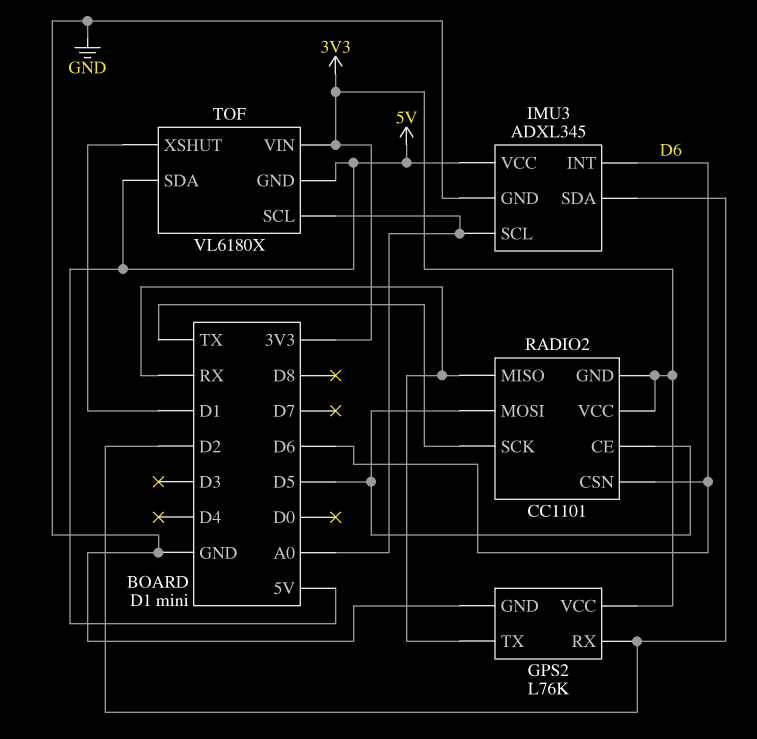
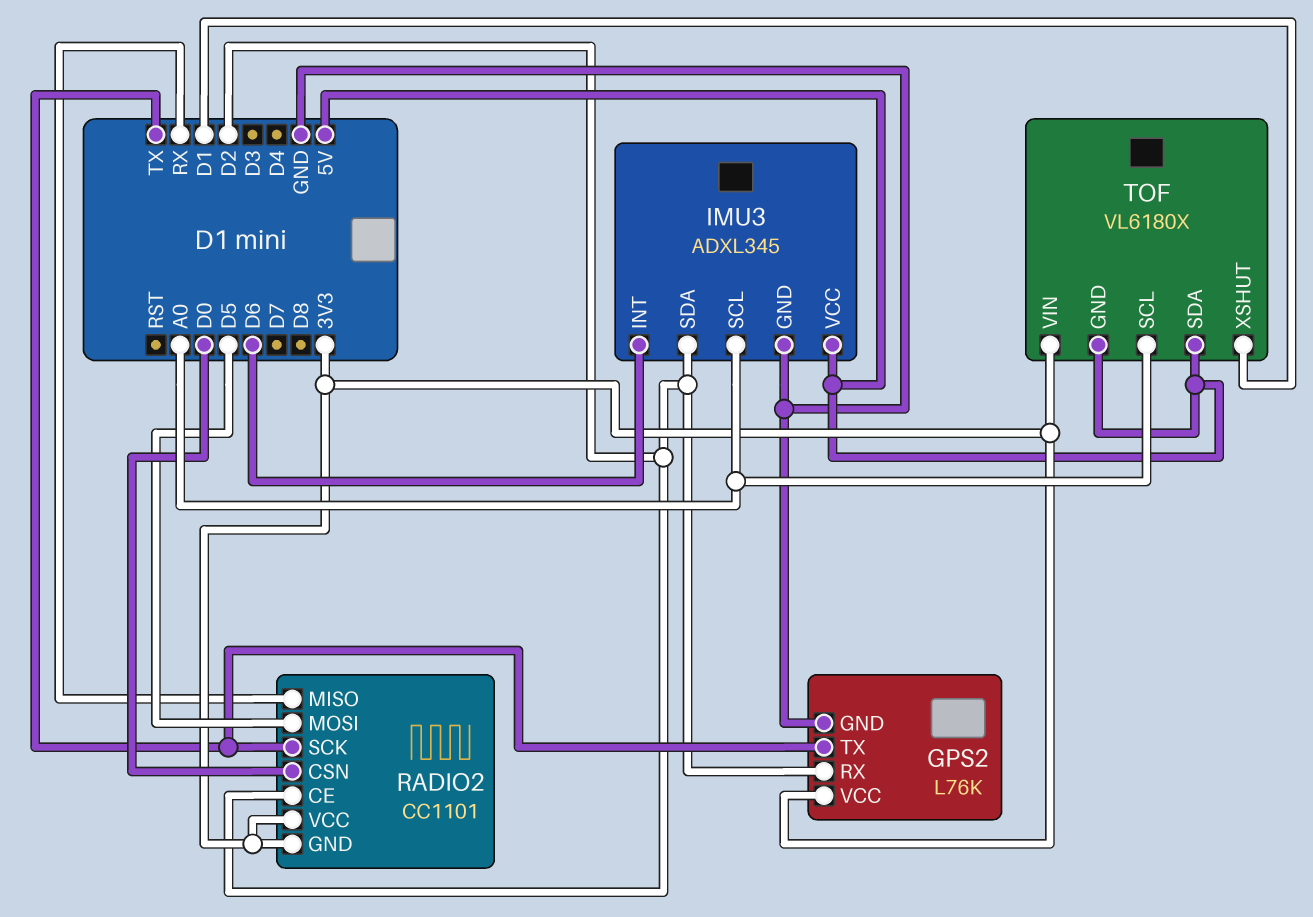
GPS2 pin TX: RX -> TX
RADIO2 pin CE: D5 -> D2
RADIO2 pin CSN: D6 -> D0

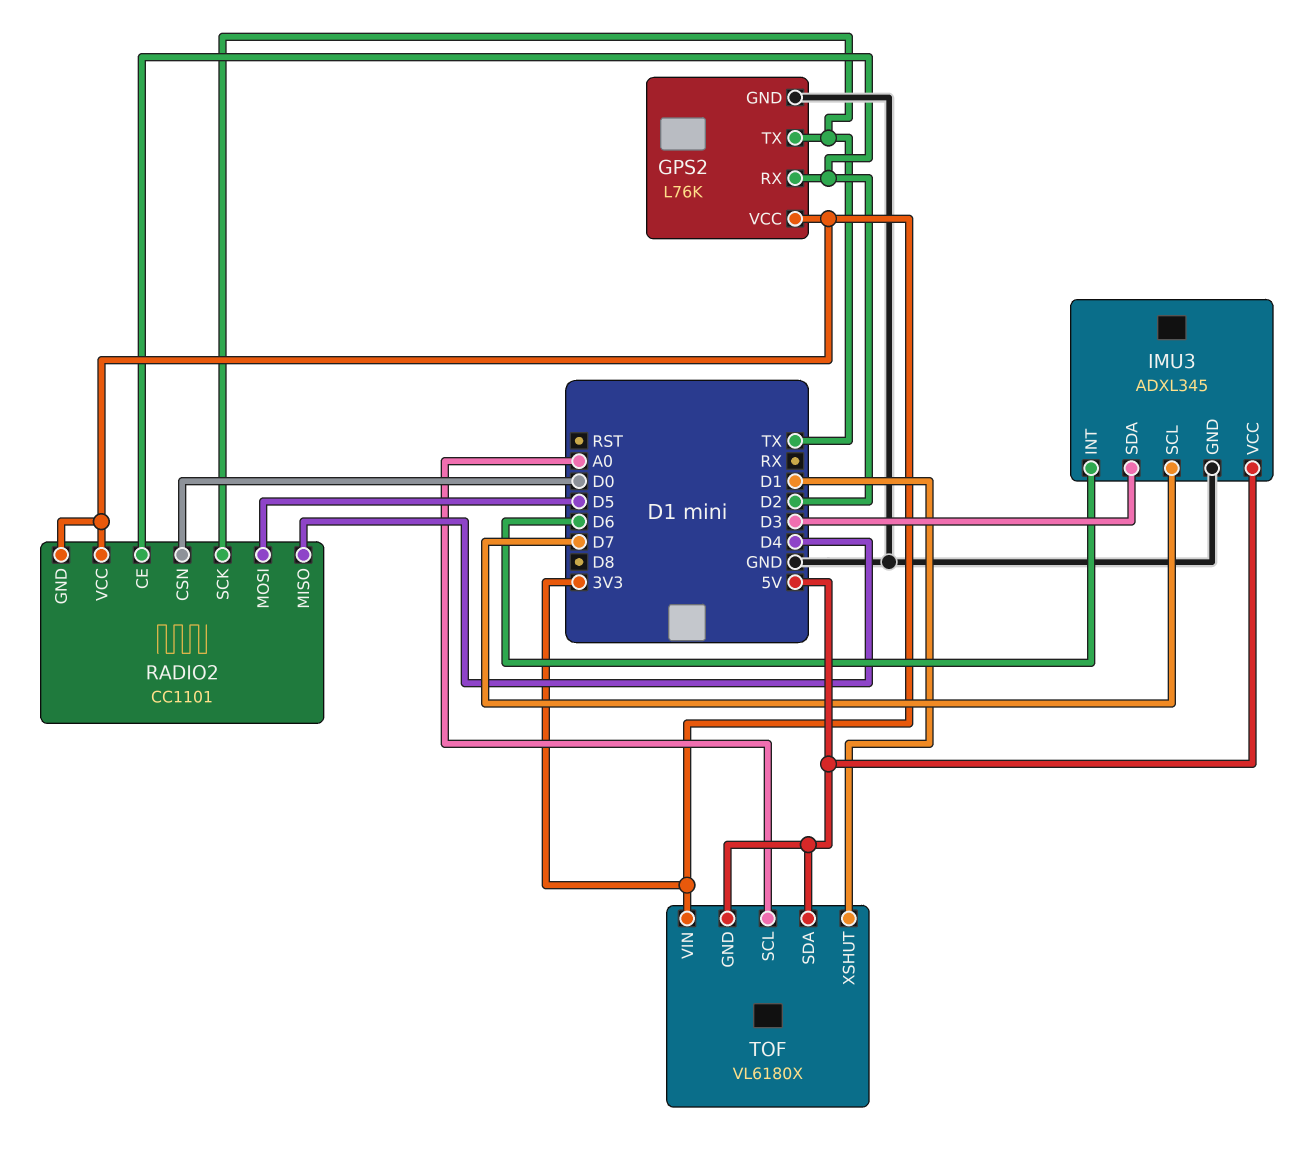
IMU3 pin SCL: A0 -> D7
IMU3 pin SDA: D2 -> D3
RADIO2 pin MISO: RX -> D4

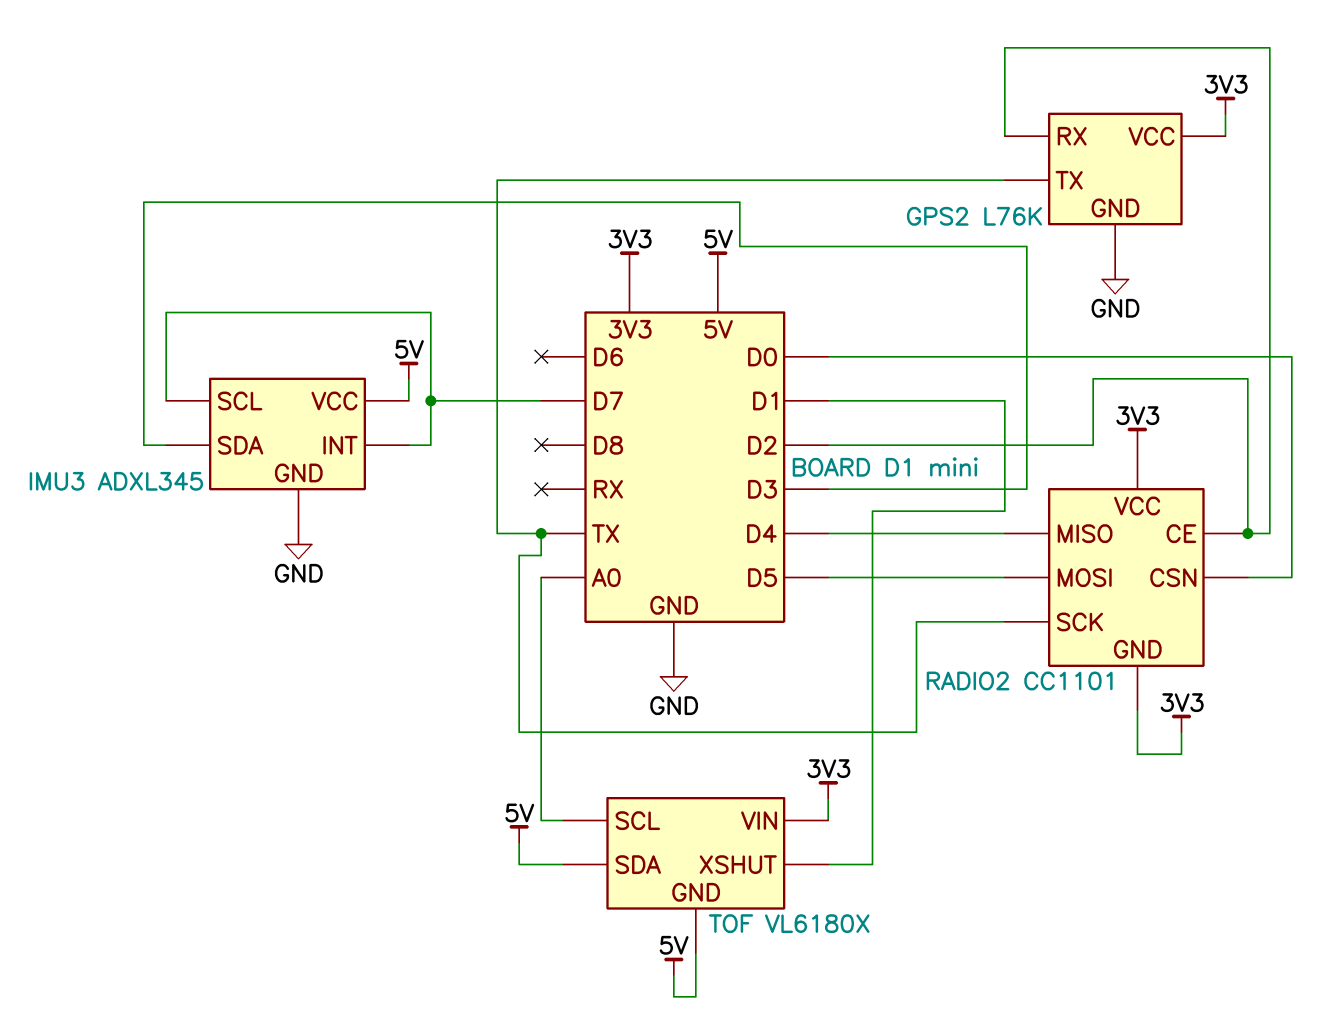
IMU3 pin INT: D6 -> D7

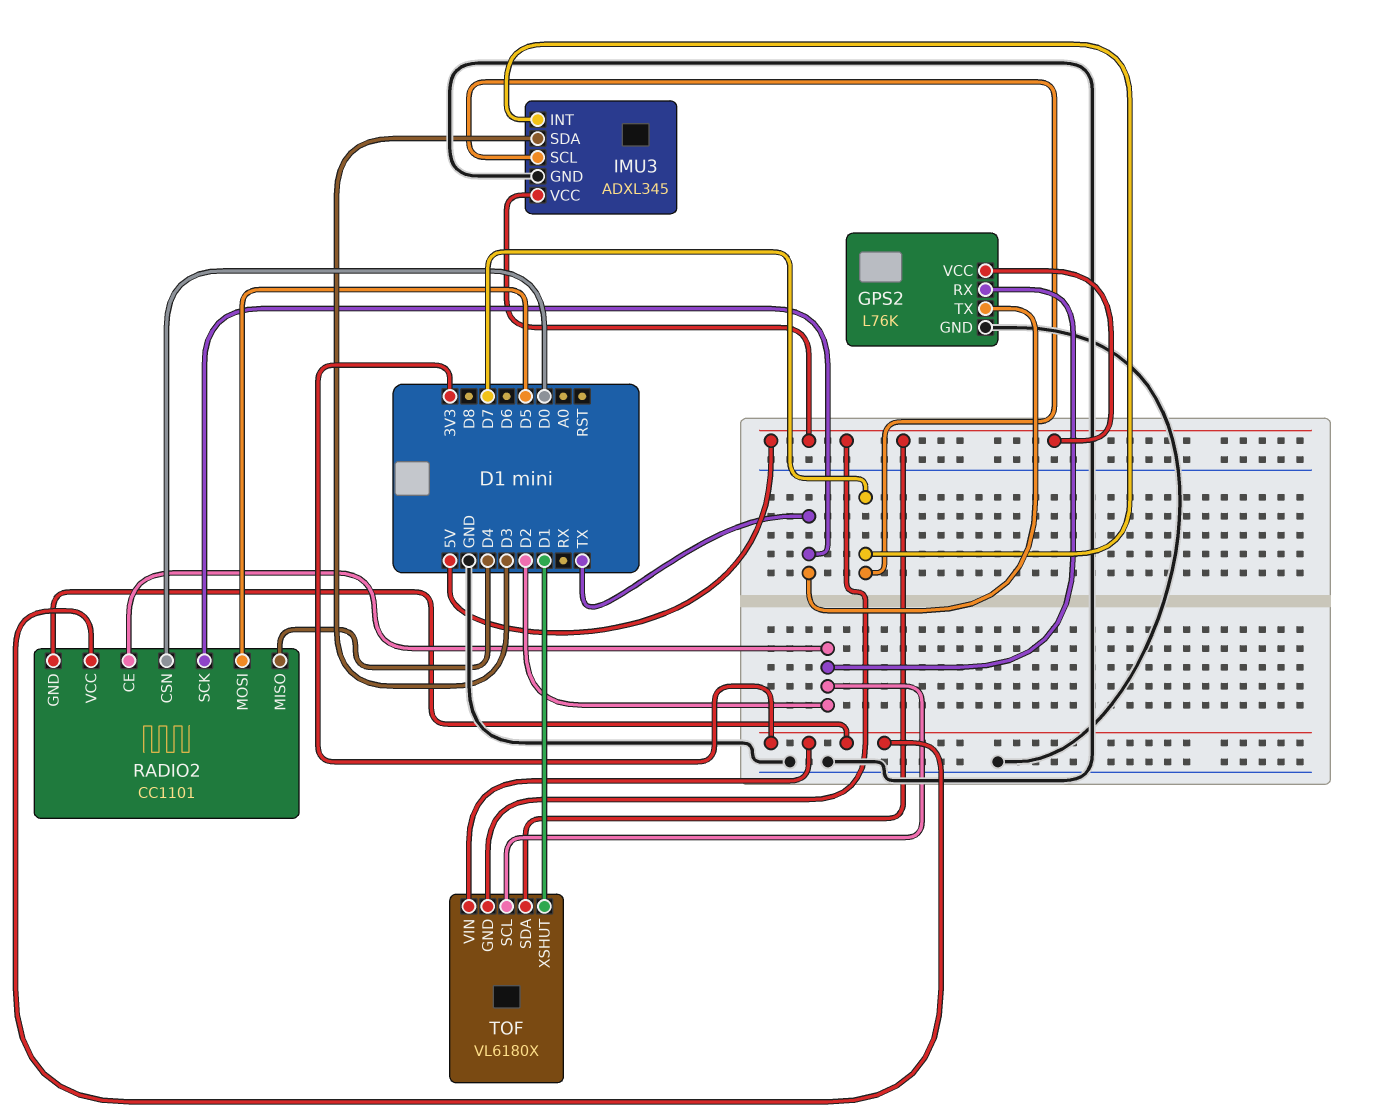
GPS2 pin VCC: 3V3 -> 5V
TOF pin SCL: A0 -> D2

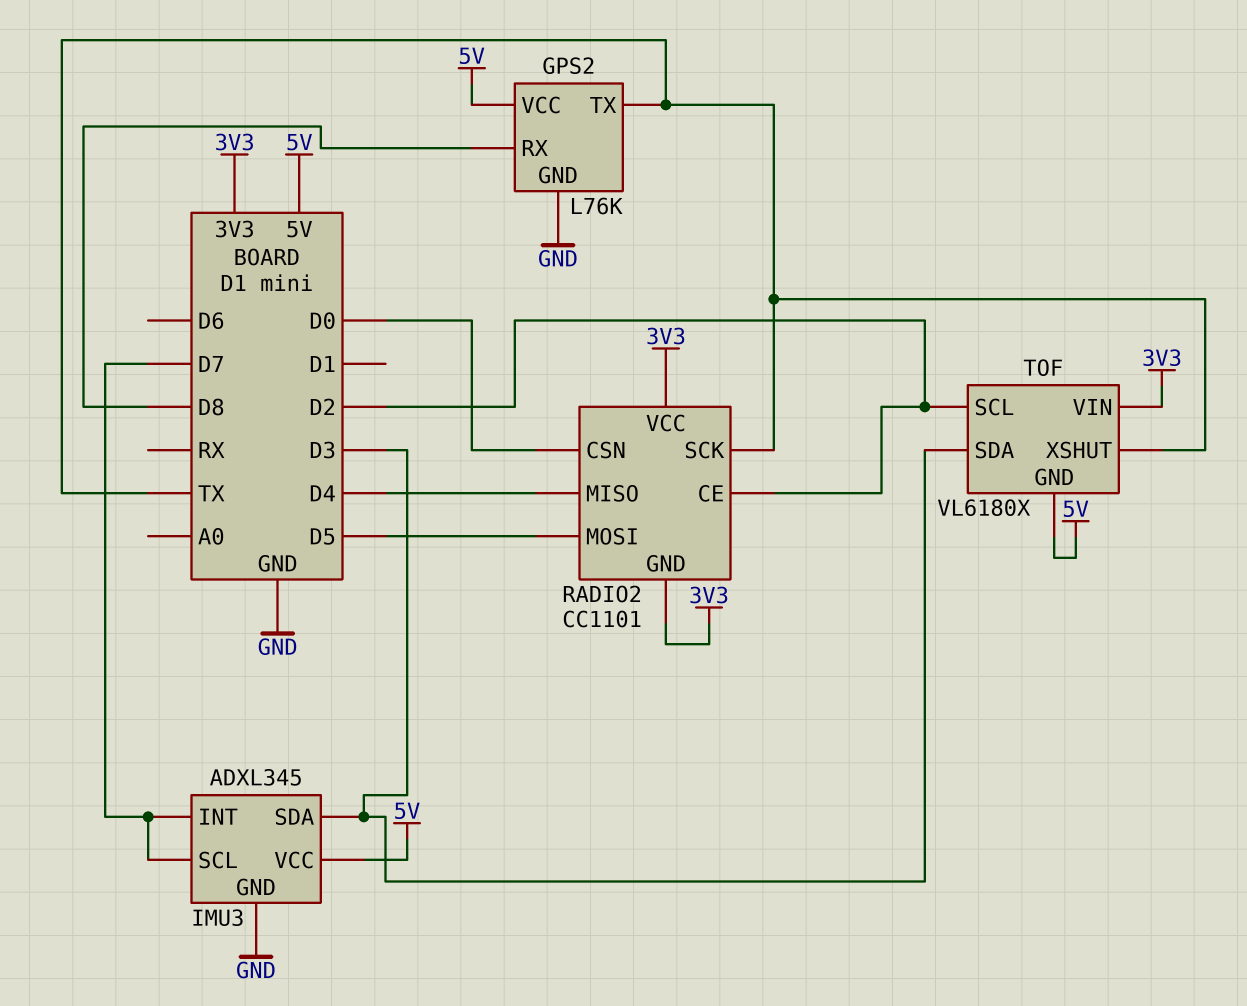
GPS2 pin RX: D2 -> D8
TOF pin SDA: 5V -> D3
TOF pin XSHUT: D1 -> TX

